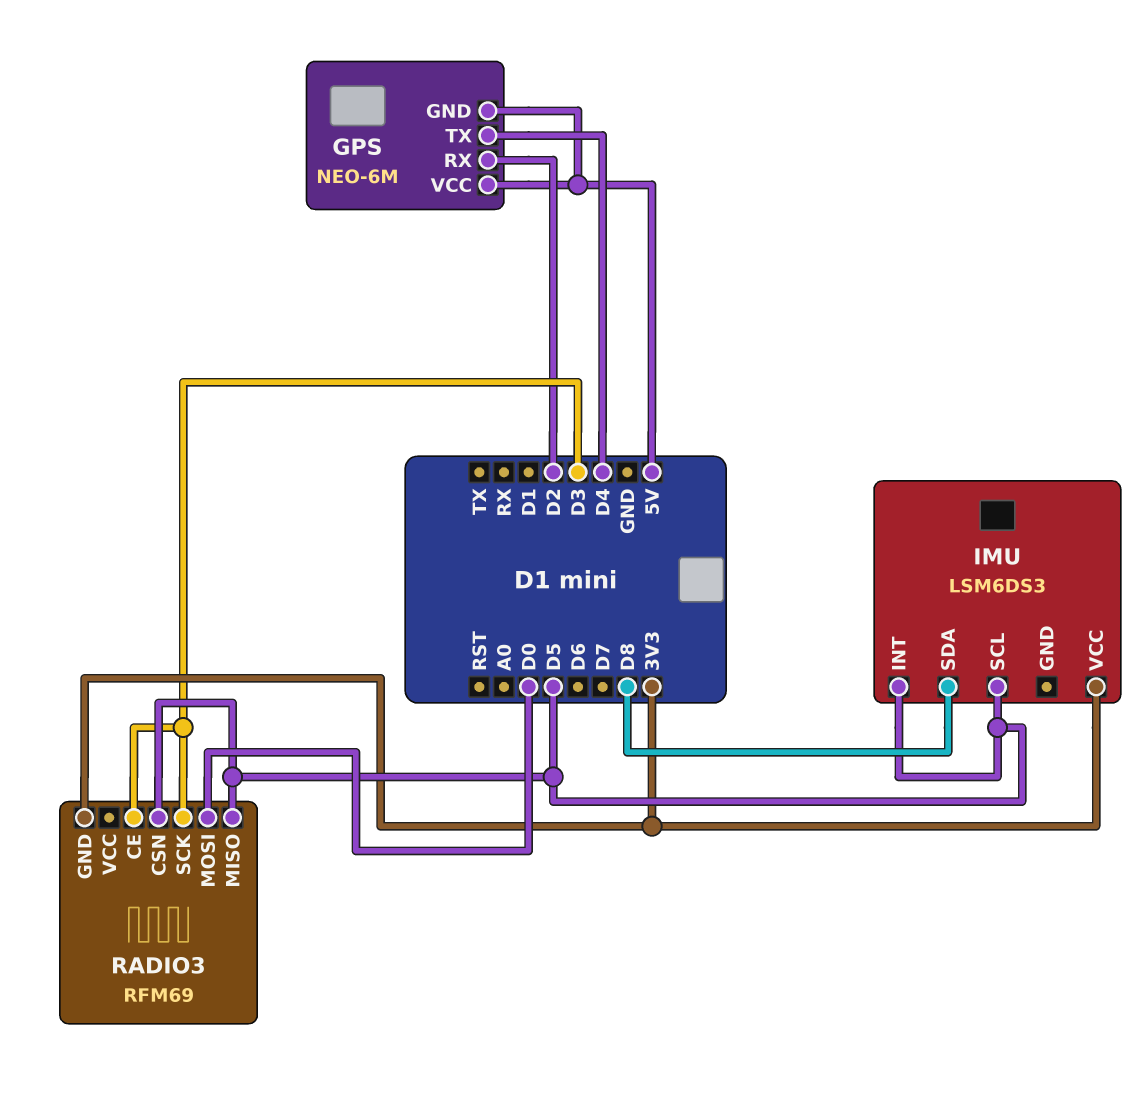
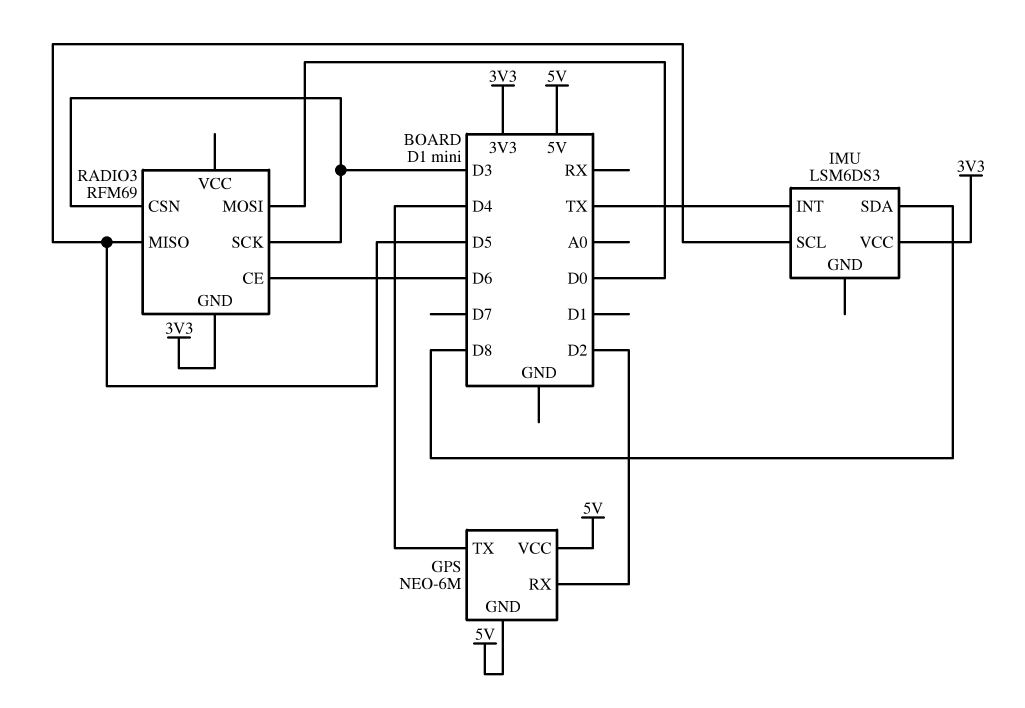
IMU pin INT: D5 -> TX
RADIO3 pin CE: D3 -> D6
RADIO3 pin CSN: D5 -> D3

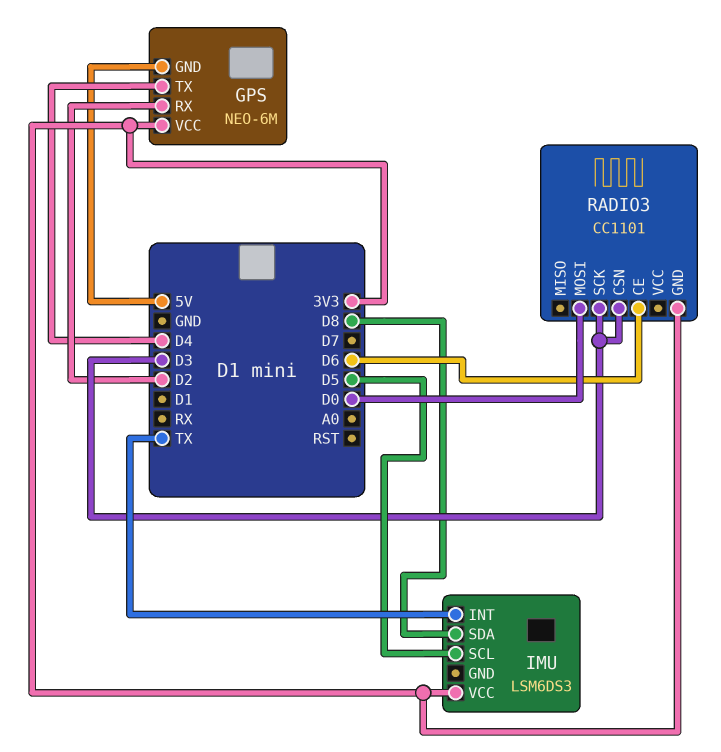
GPS pin VCC: 5V -> 3V3
RADIO3: RFM69 -> CC1101
RADIO3 pin MISO: D5 -> none

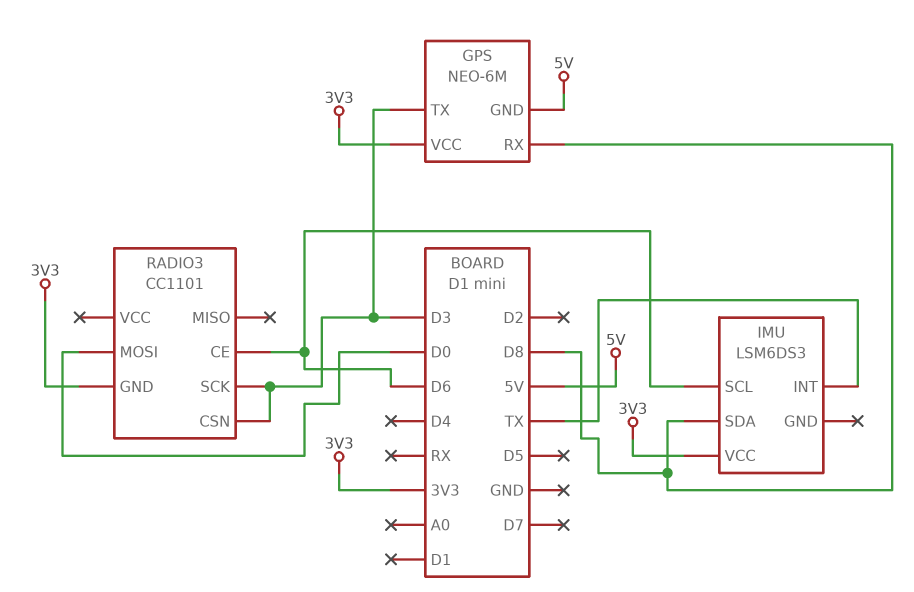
GPS pin RX: D2 -> D8
GPS pin TX: D4 -> D3
IMU pin SCL: D5 -> D6

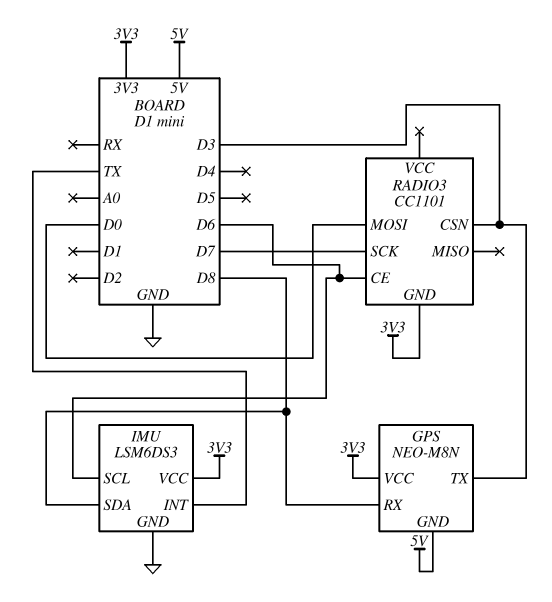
GPS: NEO-6M -> NEO-M8N
IMU pin GND: none -> GND
RADIO3 pin SCK: D3 -> D7

